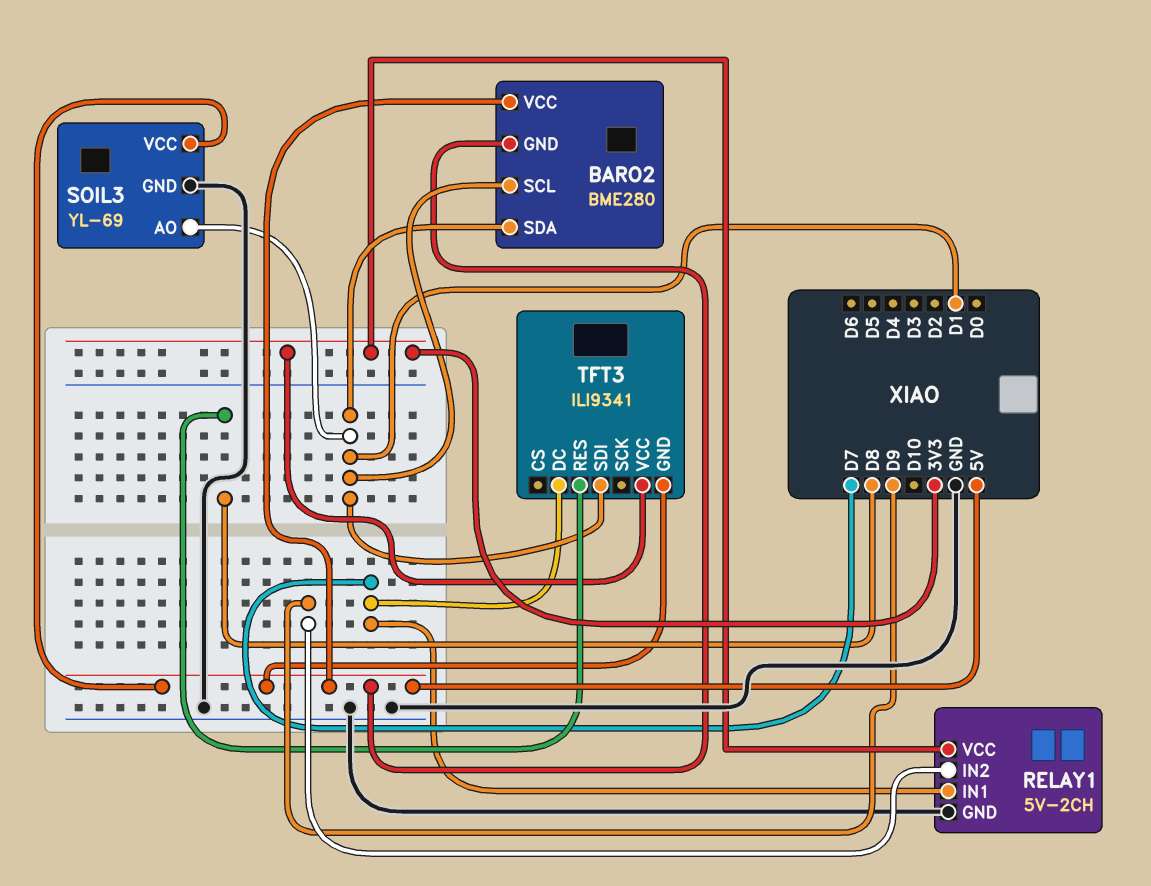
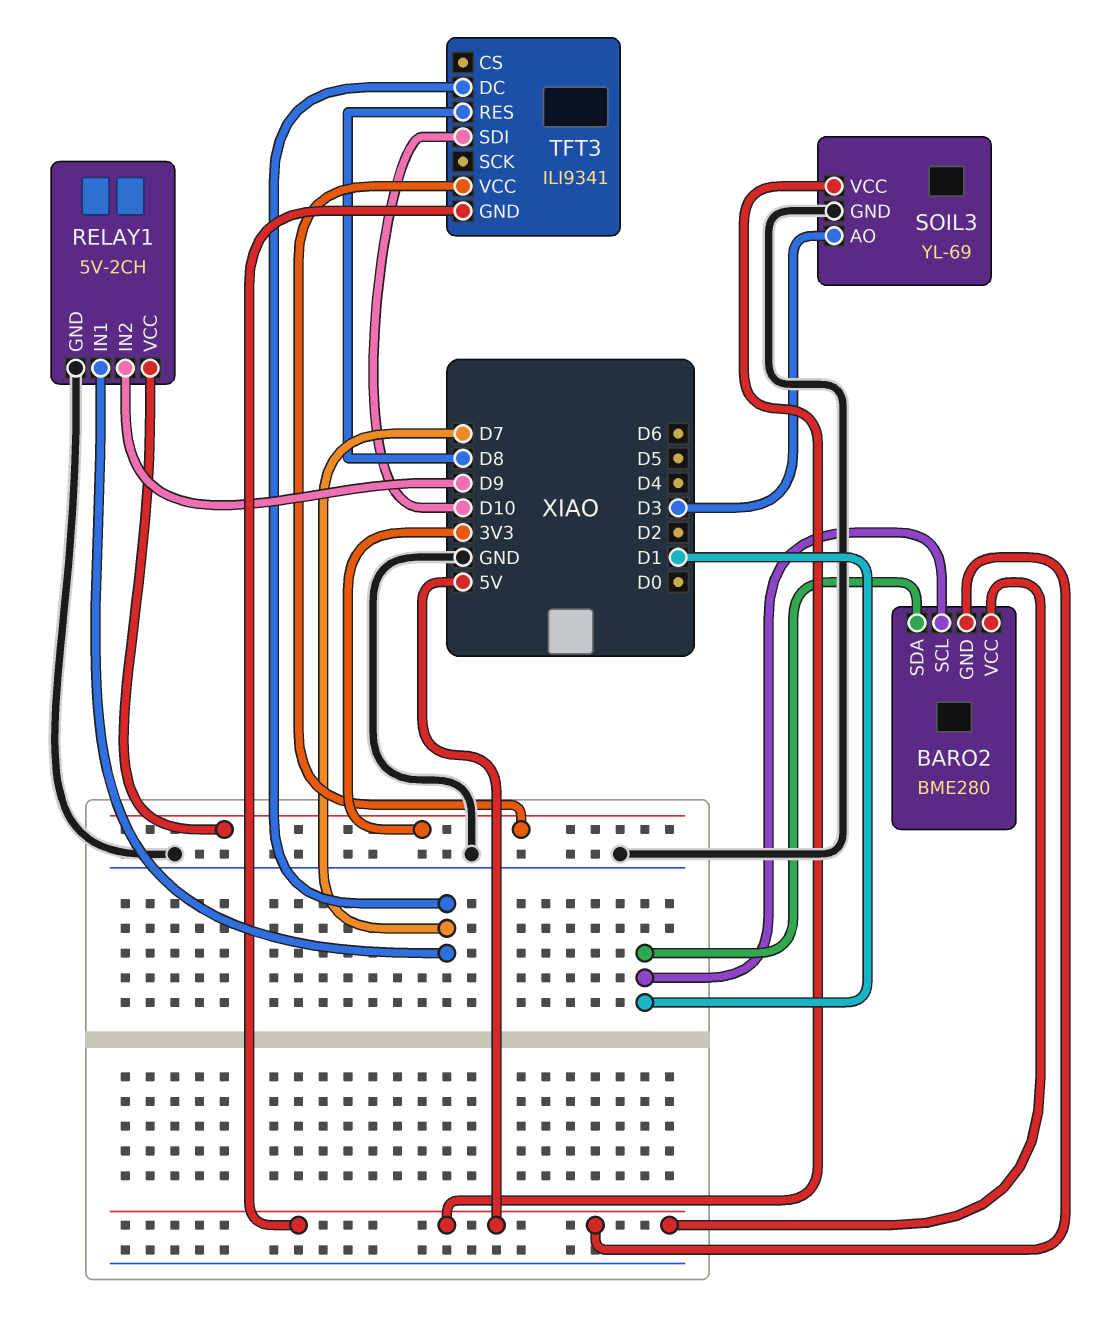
SOIL3 pin AO: D1 -> D3
TFT3 pin SDI: D1 -> D10

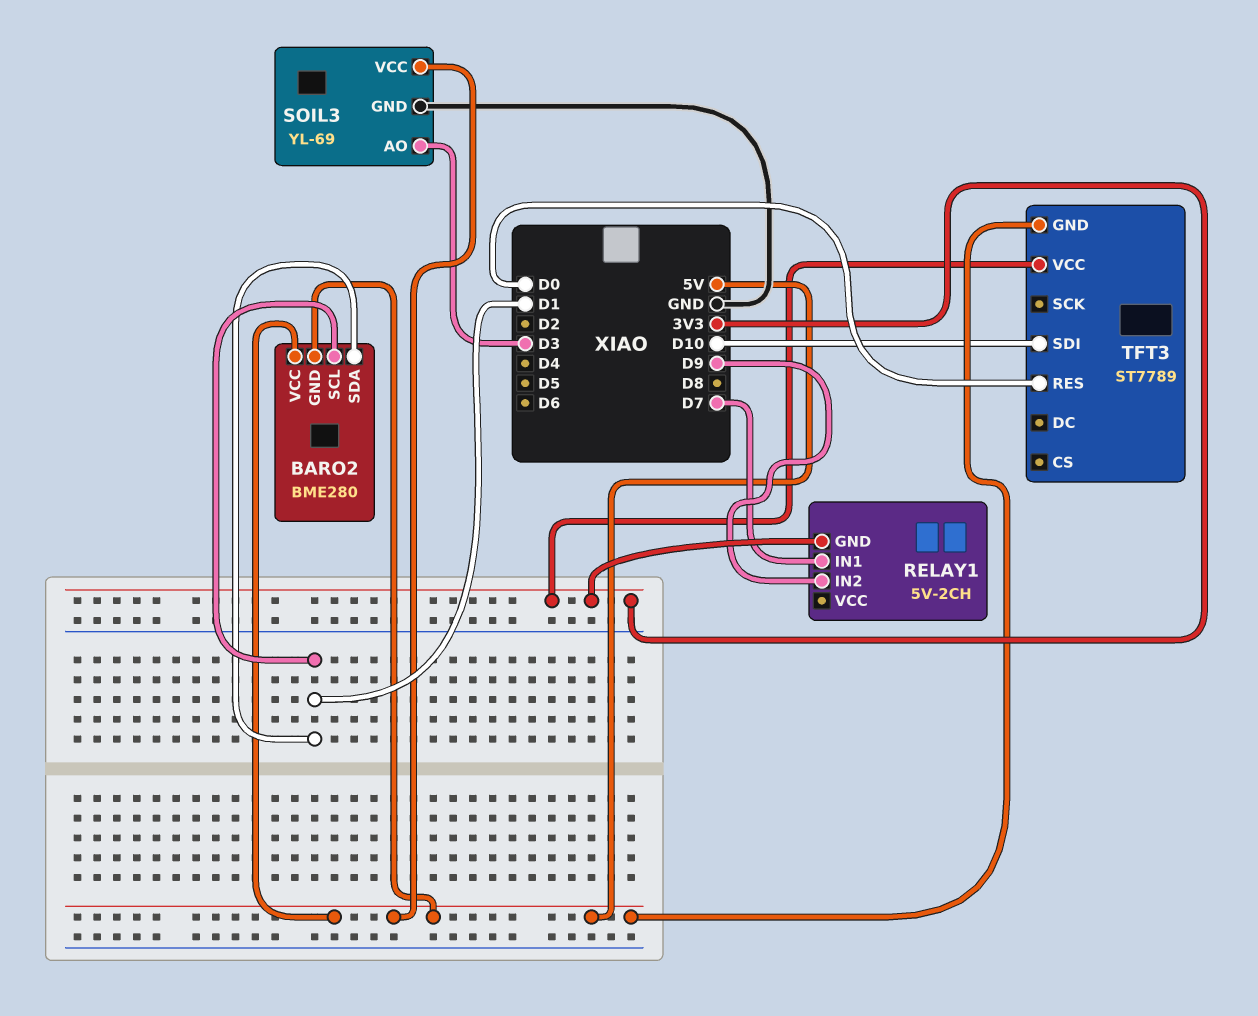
RELAY1 pin GND: GND -> 3V3
RELAY1 pin VCC: 3V3 -> none
TFT3: ILI9341 -> ST7789
TFT3 pin DC: D7 -> none
TFT3 pin RES: D8 -> D0

